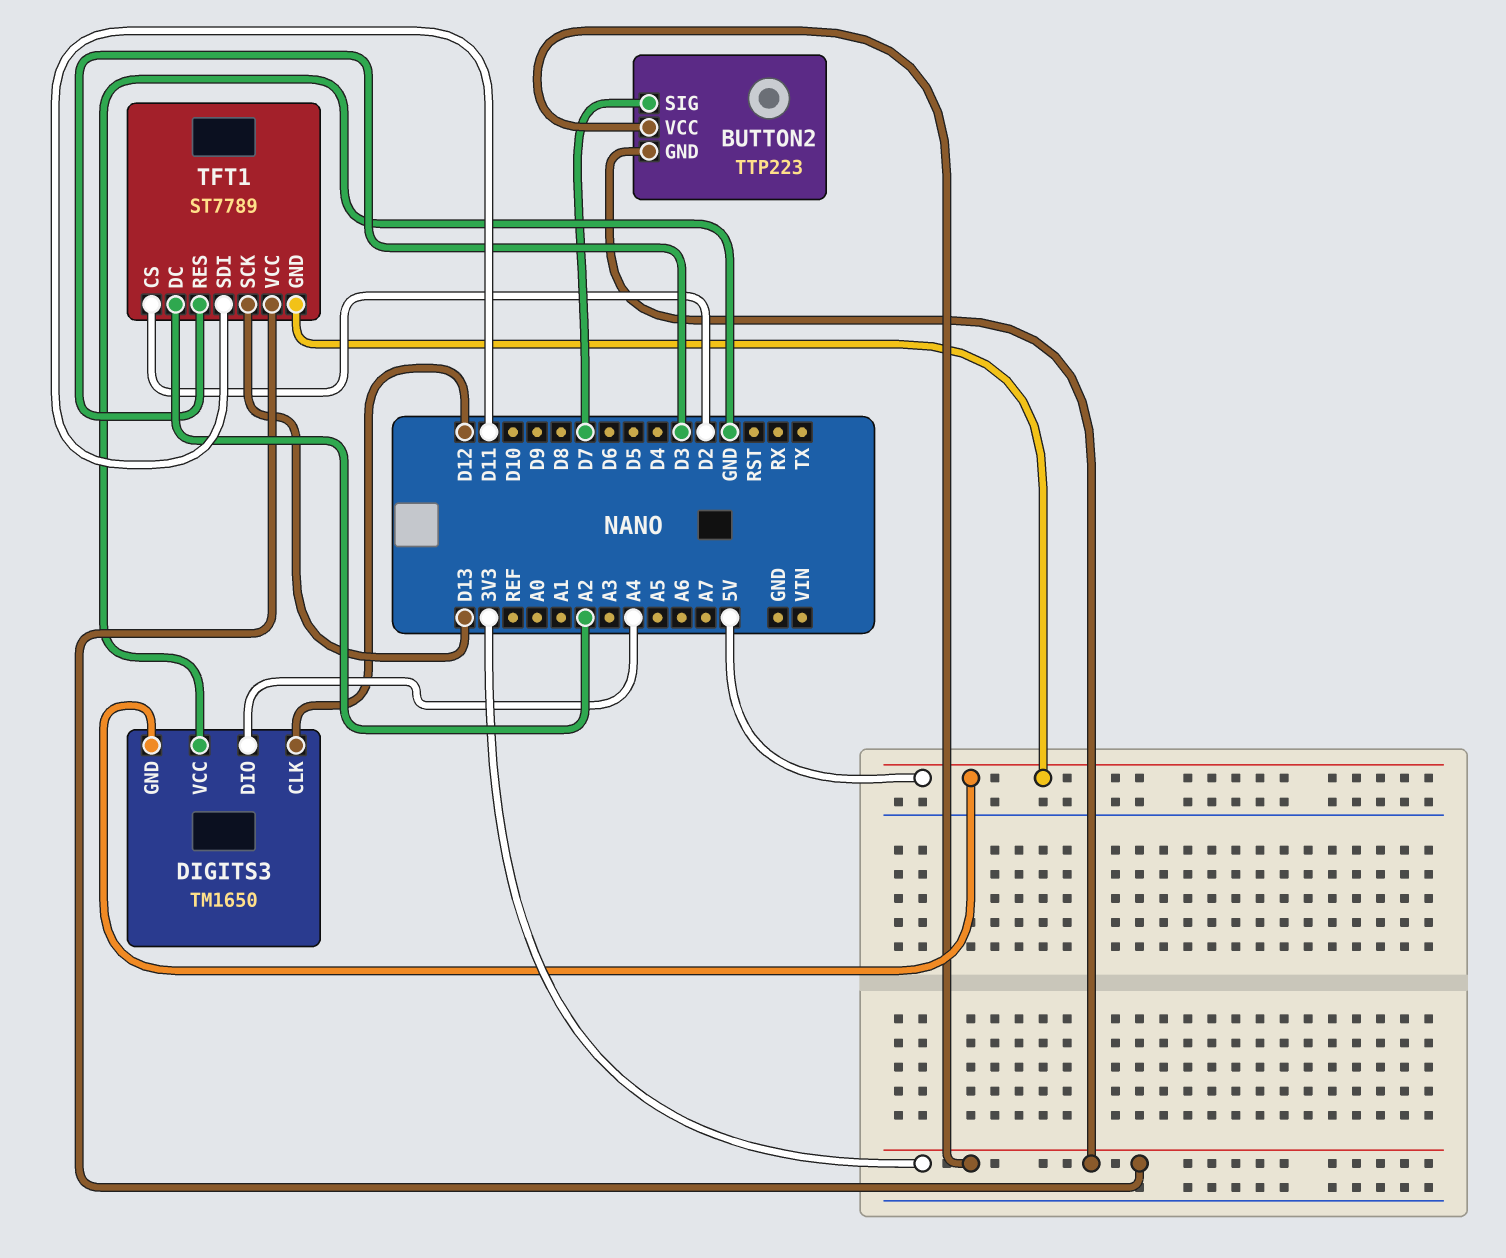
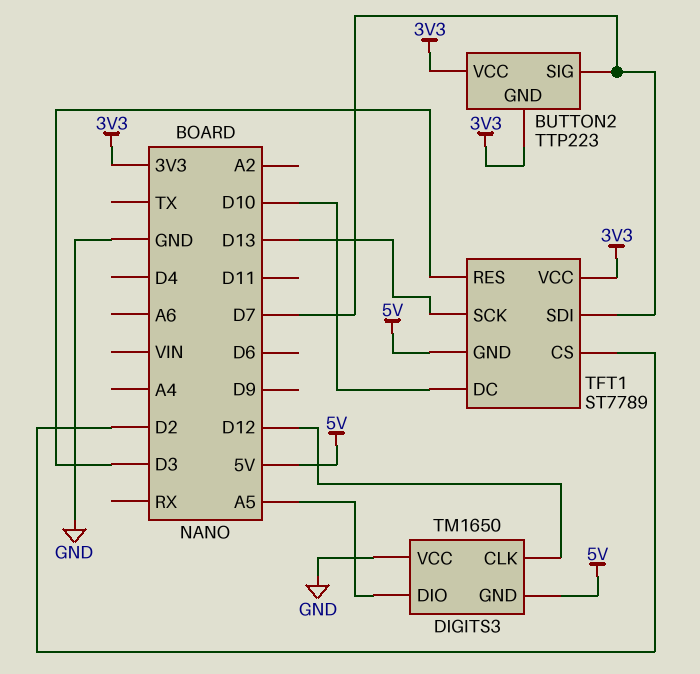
DIGITS3 pin DIO: A4 -> A5
TFT1 pin DC: A2 -> D10
TFT1 pin SDI: D11 -> D7

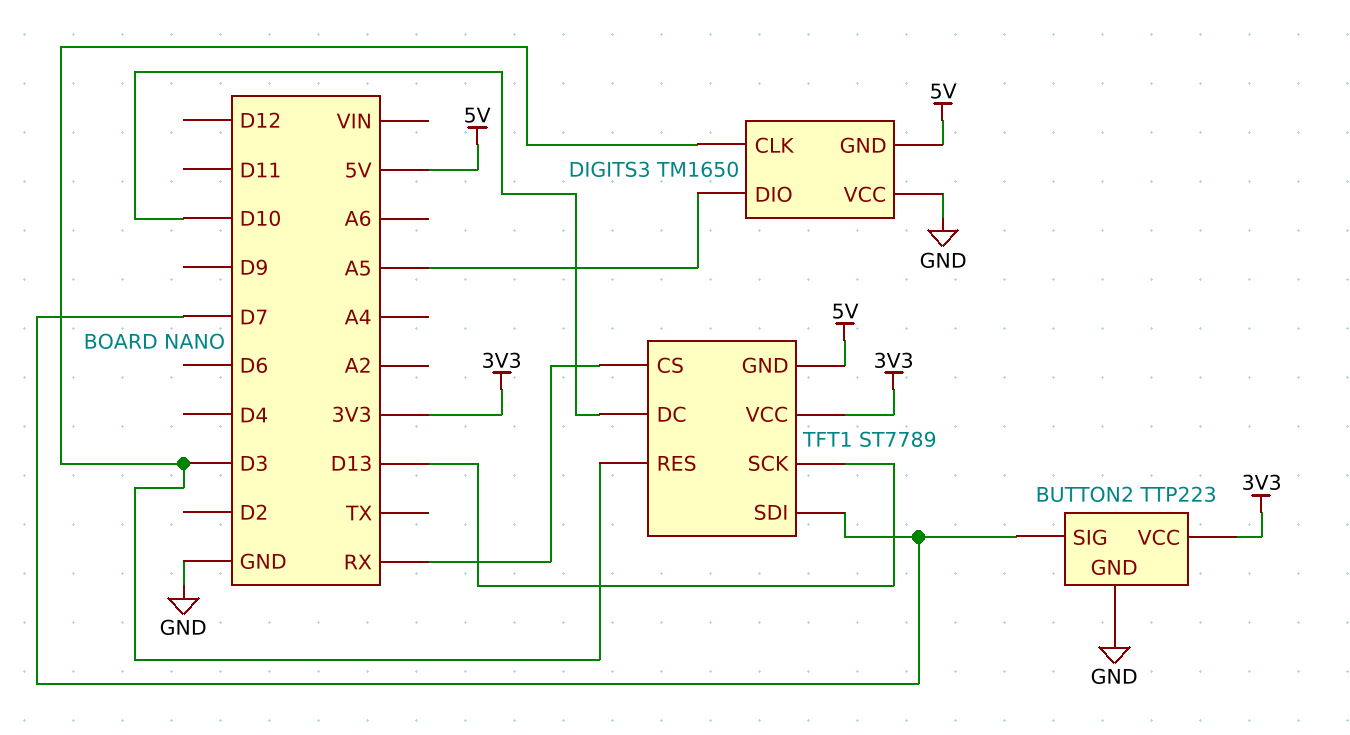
BUTTON2 pin GND: 3V3 -> GND
DIGITS3 pin CLK: D12 -> D3
TFT1 pin CS: D2 -> RX

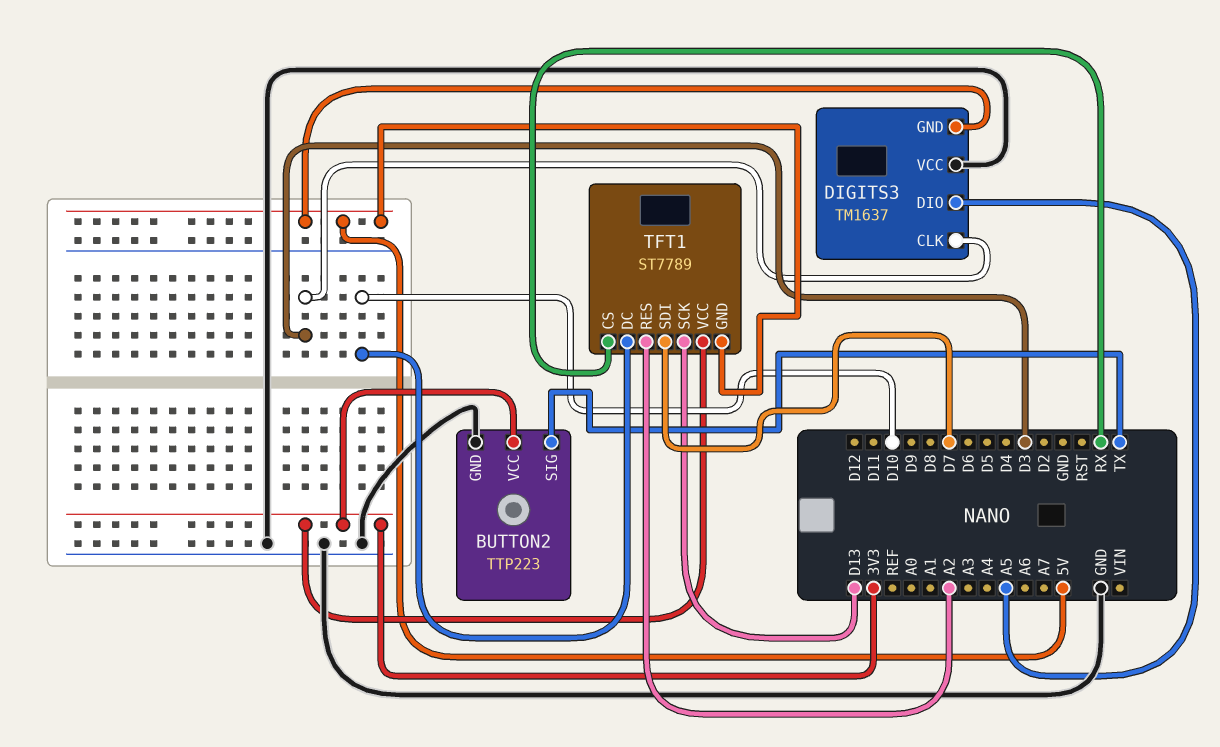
BUTTON2 pin SIG: D7 -> TX
DIGITS3: TM1650 -> TM1637
TFT1 pin RES: D3 -> A2

